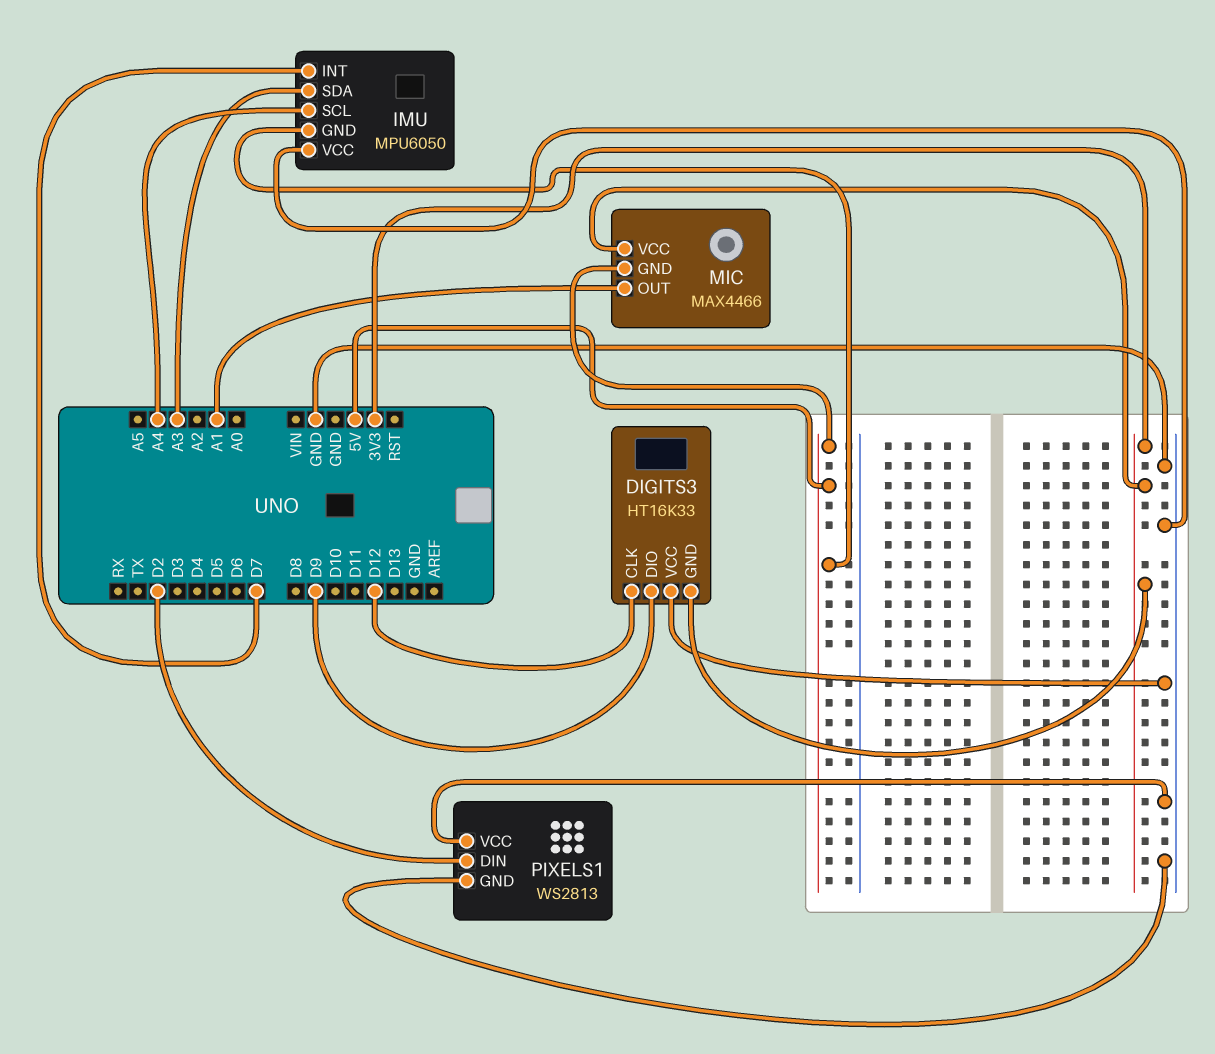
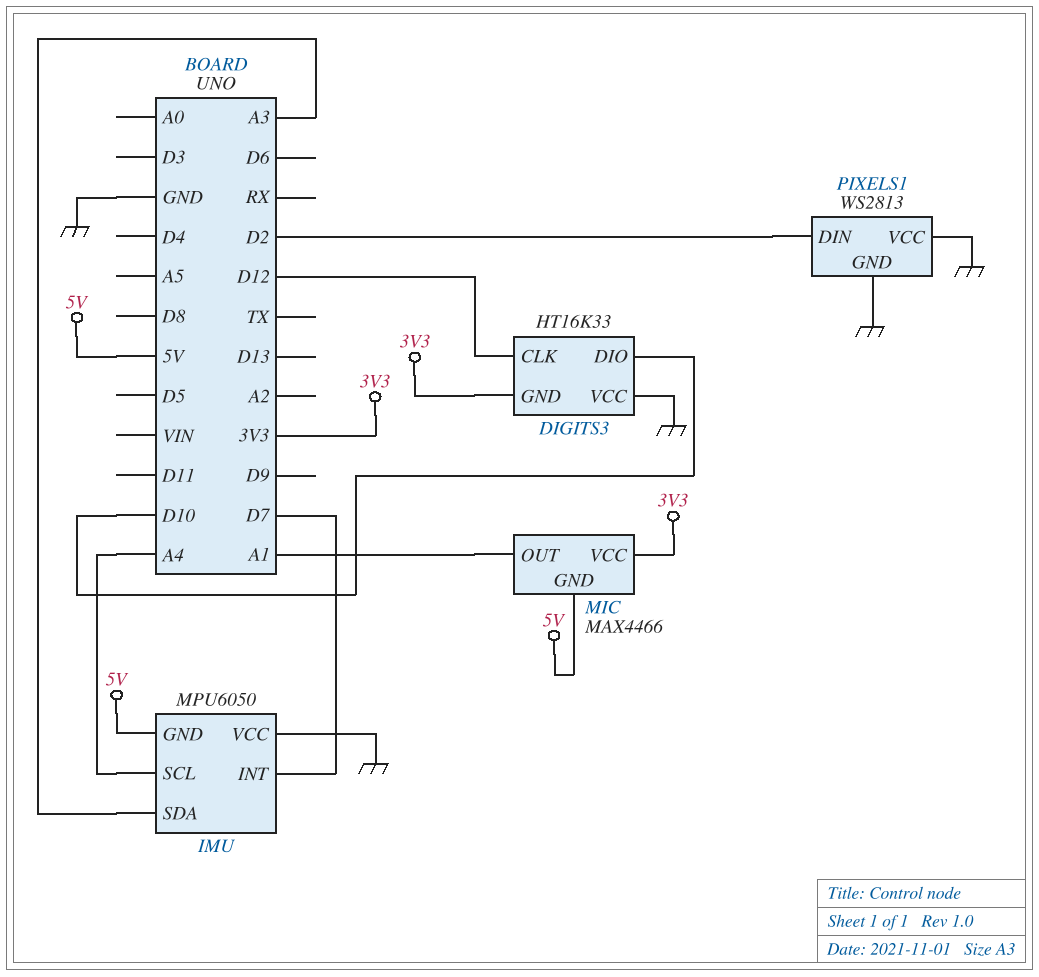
DIGITS3 pin DIO: D9 -> D10

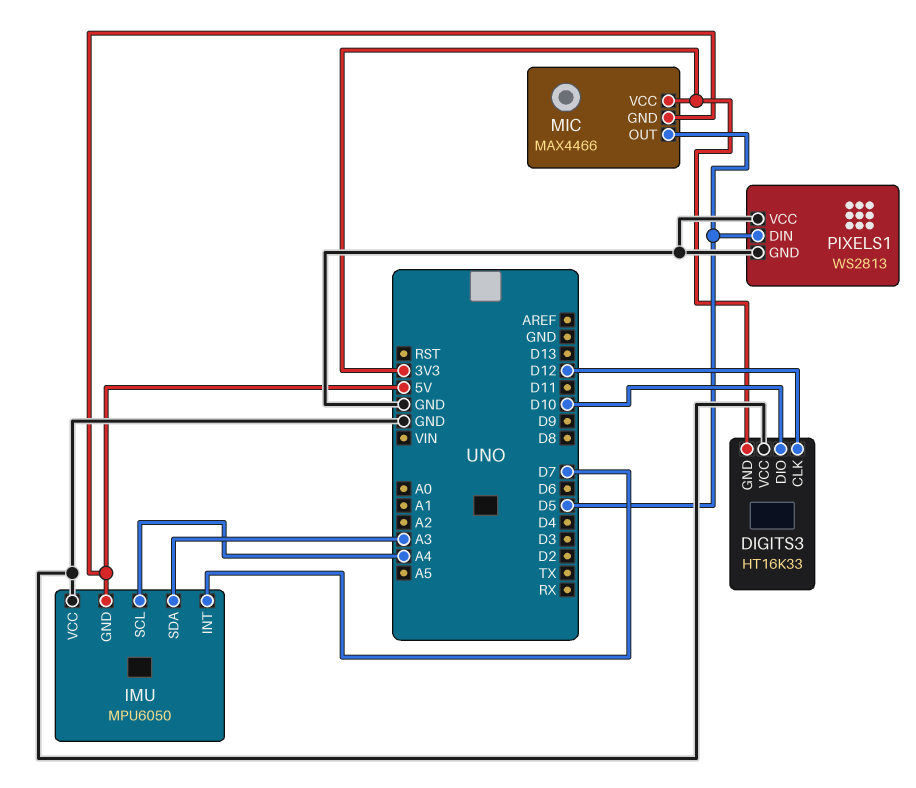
MIC pin OUT: A1 -> D5
PIXELS1 pin DIN: D2 -> D5

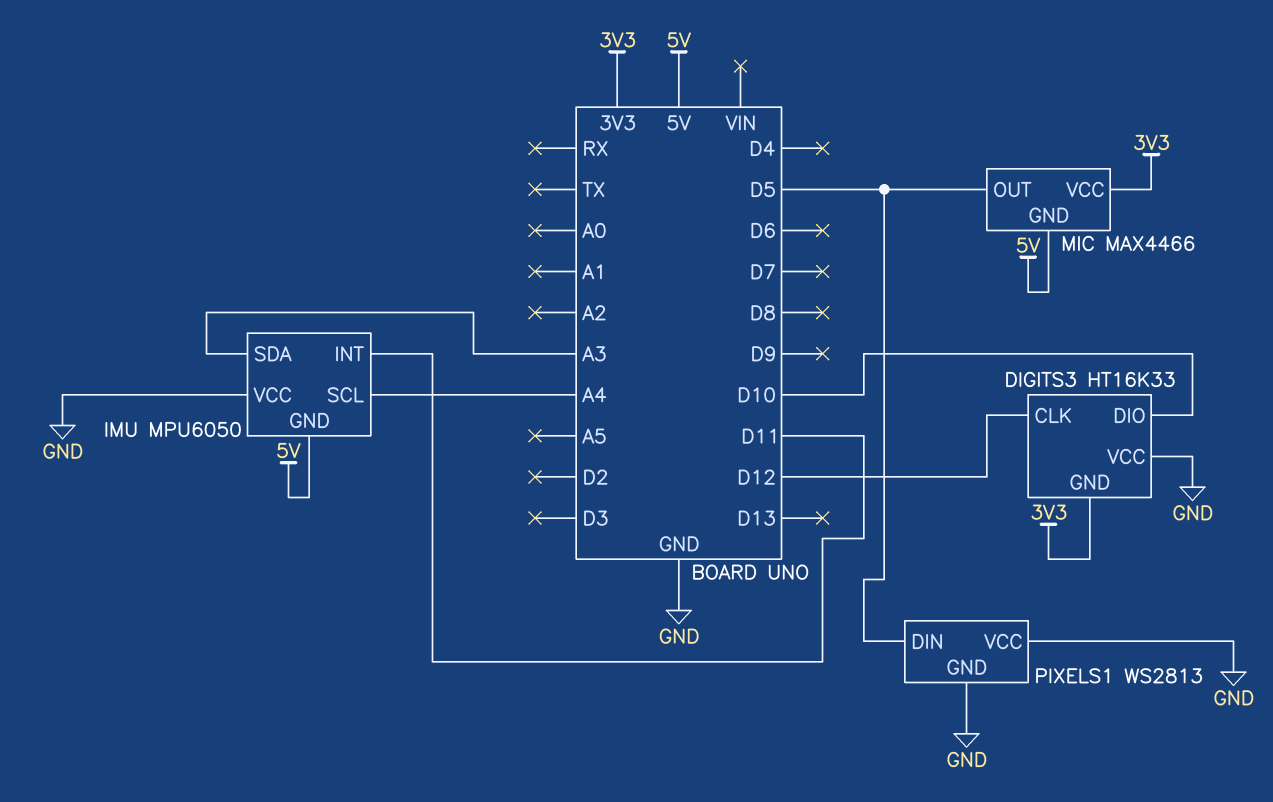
IMU pin INT: D7 -> D11

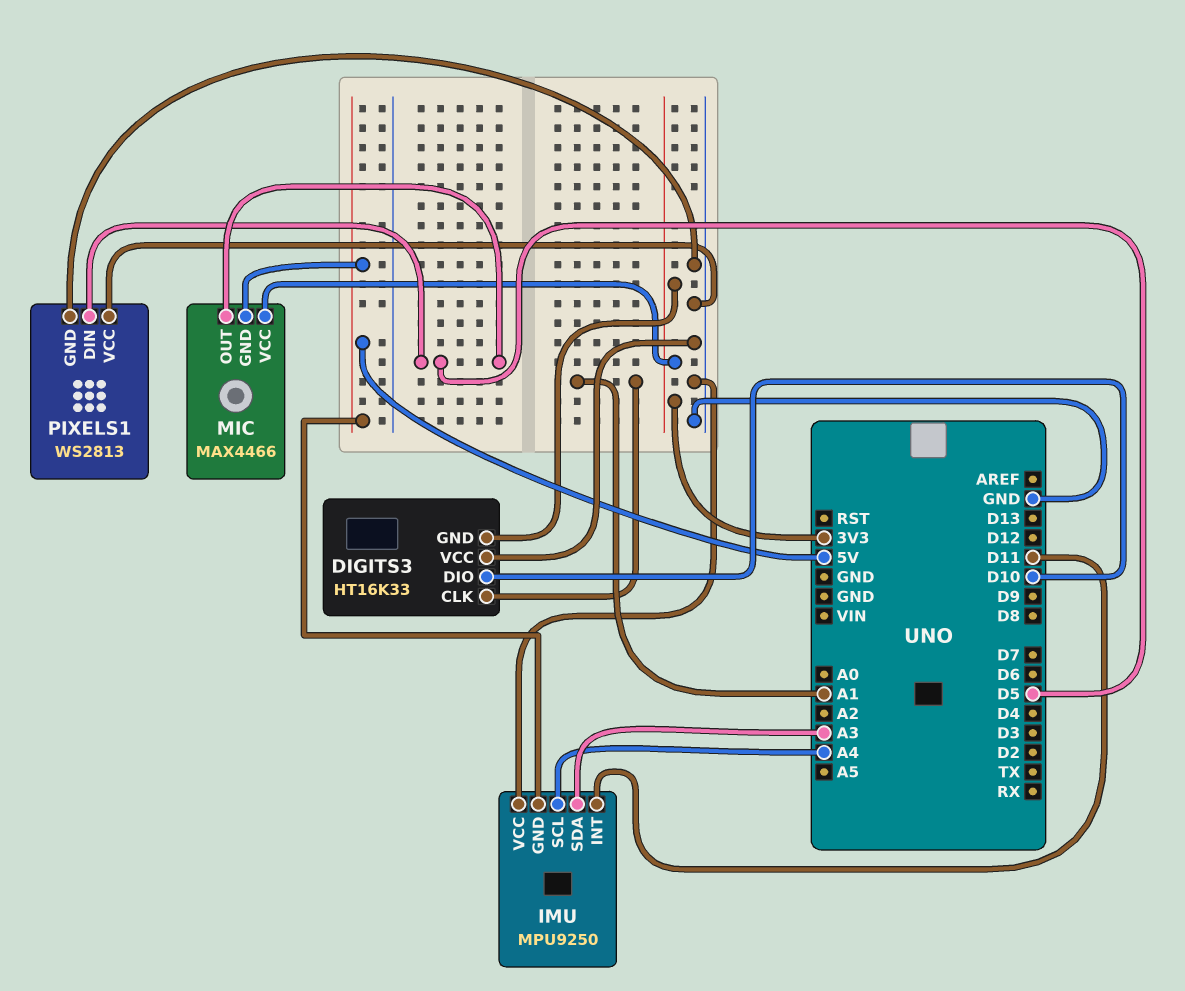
DIGITS3 pin CLK: D12 -> A1
IMU: MPU6050 -> MPU9250

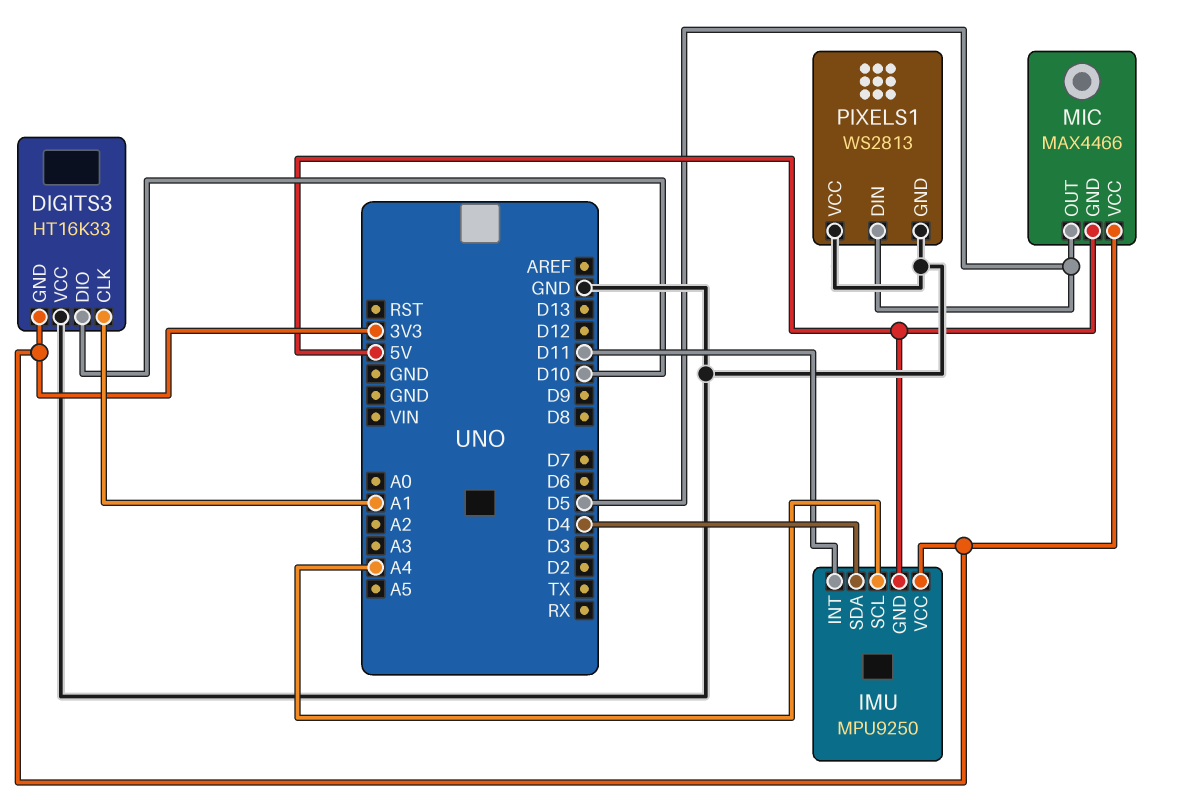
IMU pin SDA: A3 -> D4
IMU pin VCC: GND -> 3V3

